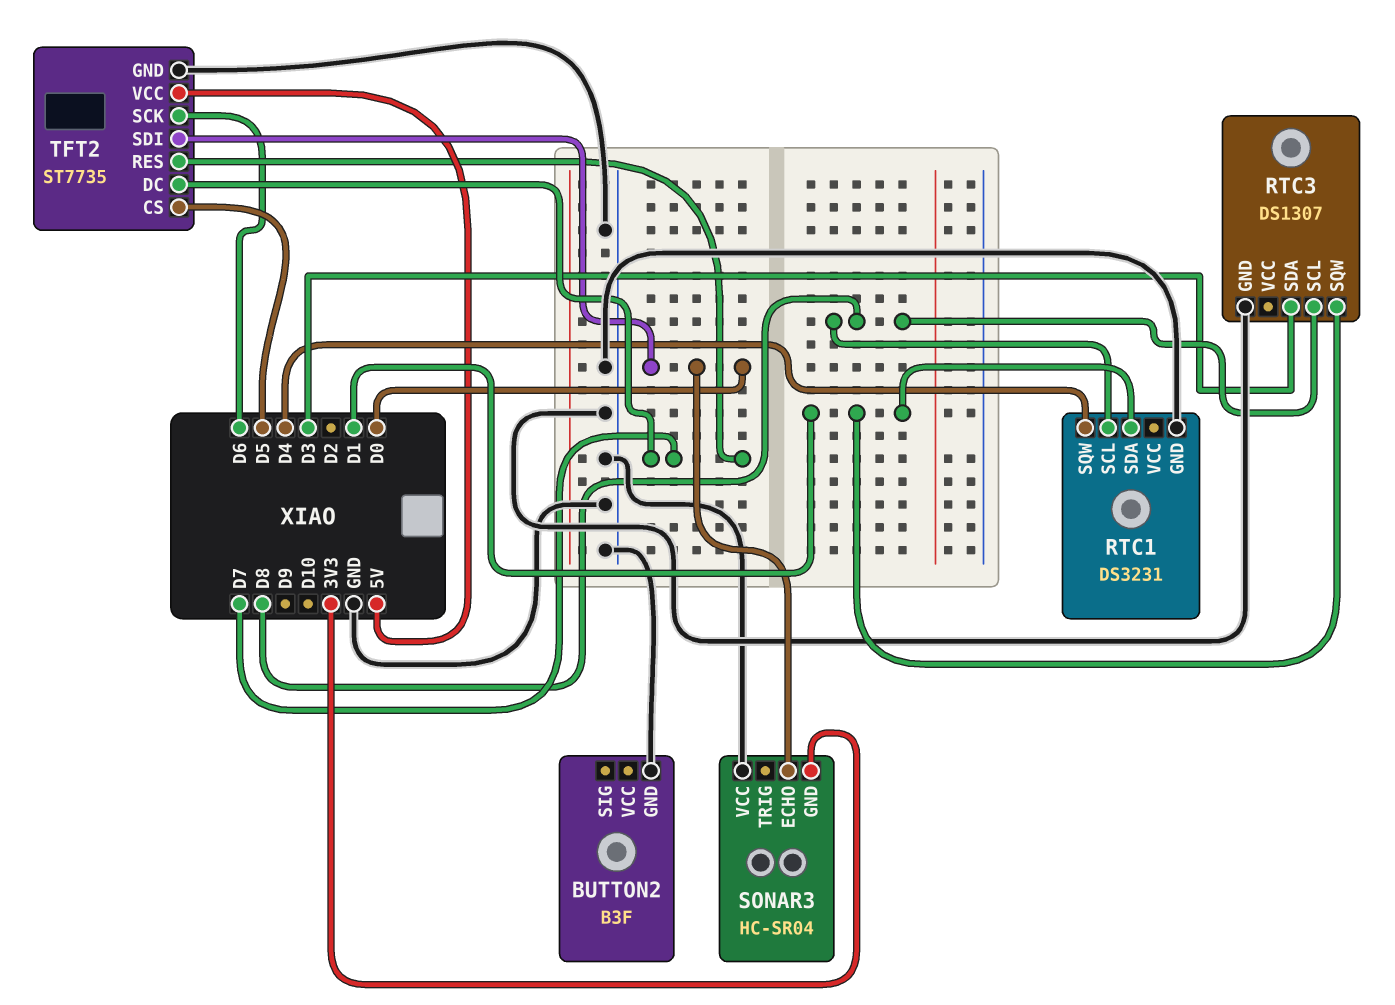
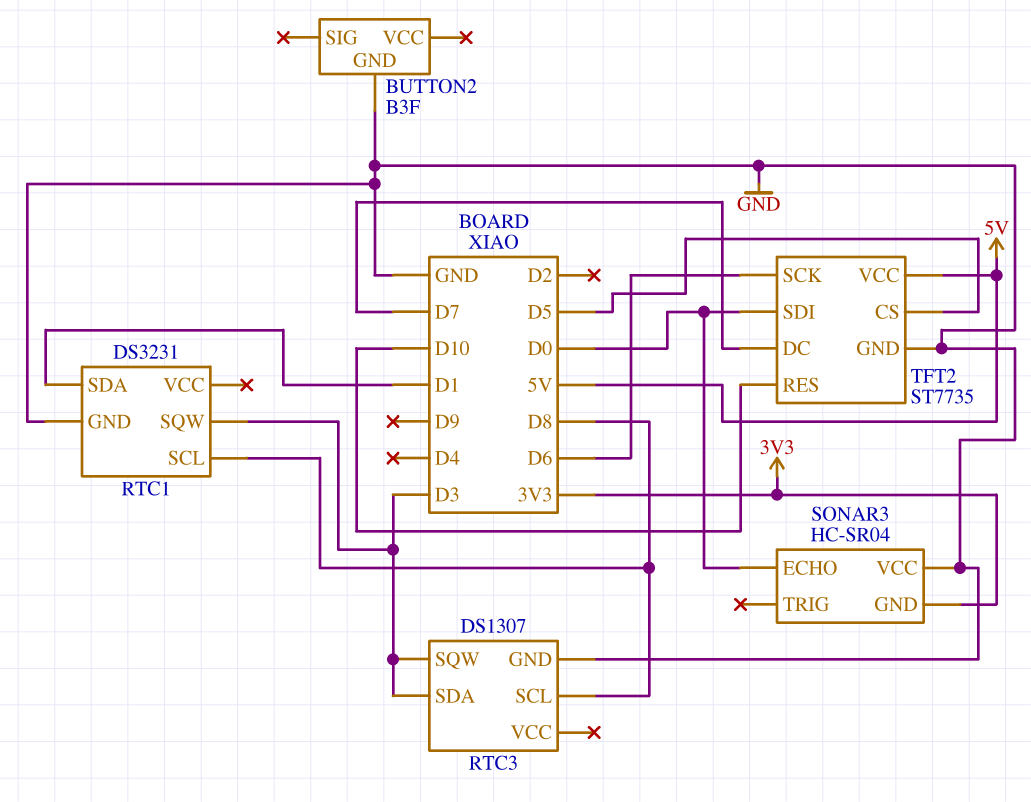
RTC1 pin SQW: D4 -> D3
RTC3 pin SQW: D1 -> D3
TFT2 pin RES: D7 -> D10

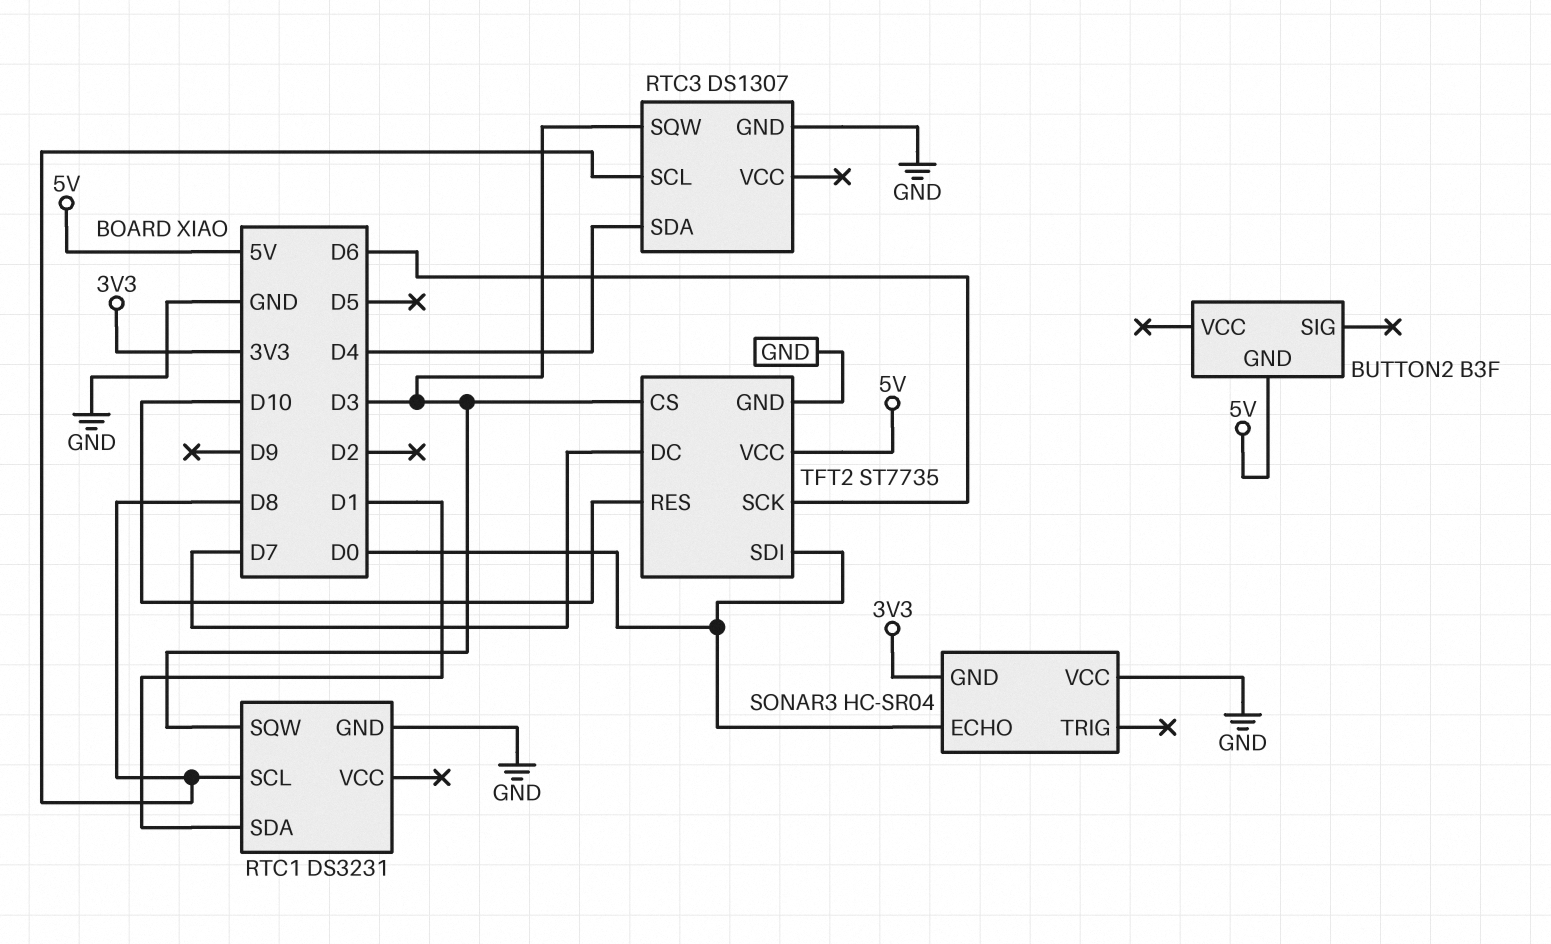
BUTTON2 pin GND: GND -> 5V
RTC3 pin SDA: D3 -> D4
TFT2 pin CS: D5 -> D3

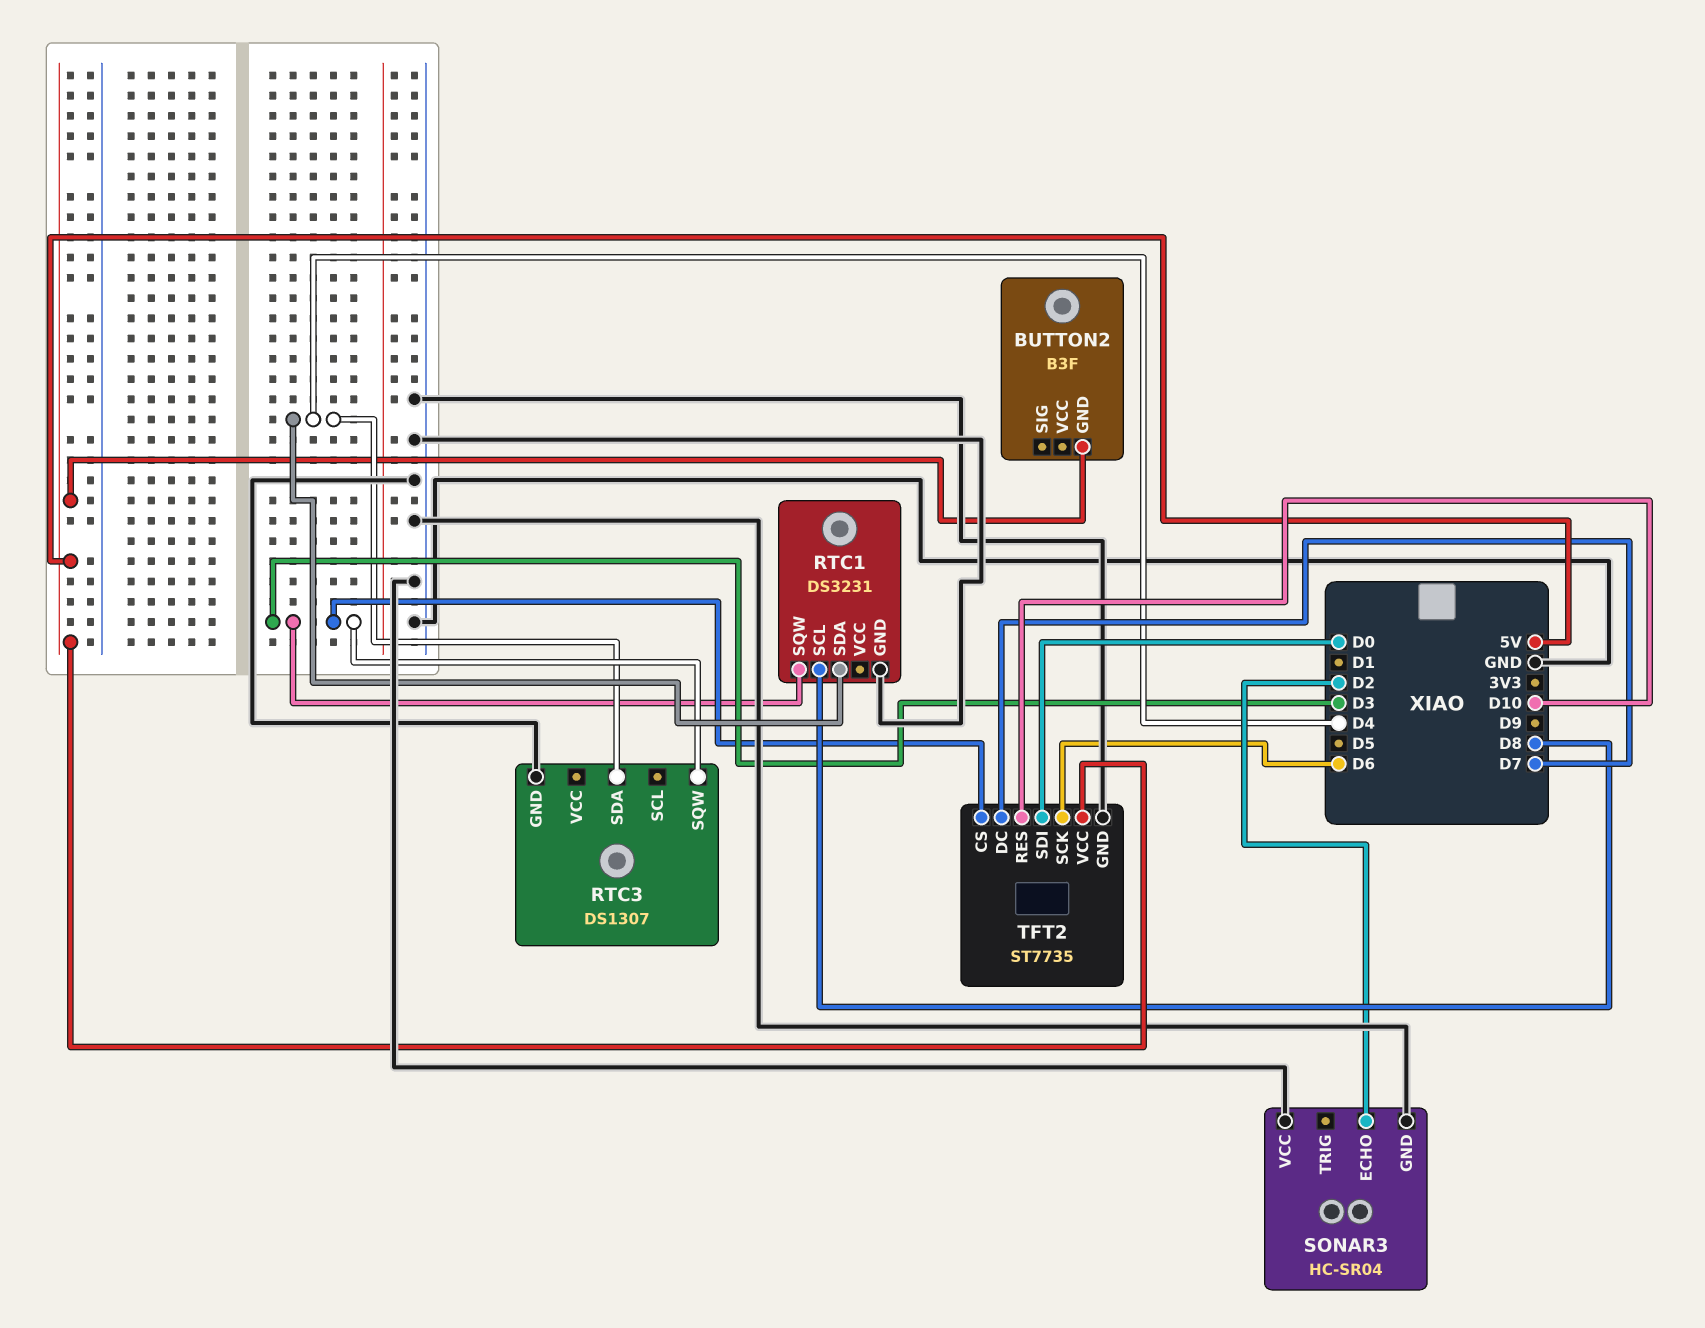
RTC1 pin SDA: D1 -> D4
RTC3 pin SCL: D8 -> none
SONAR3 pin ECHO: D0 -> D2
SONAR3 pin GND: 3V3 -> GND

